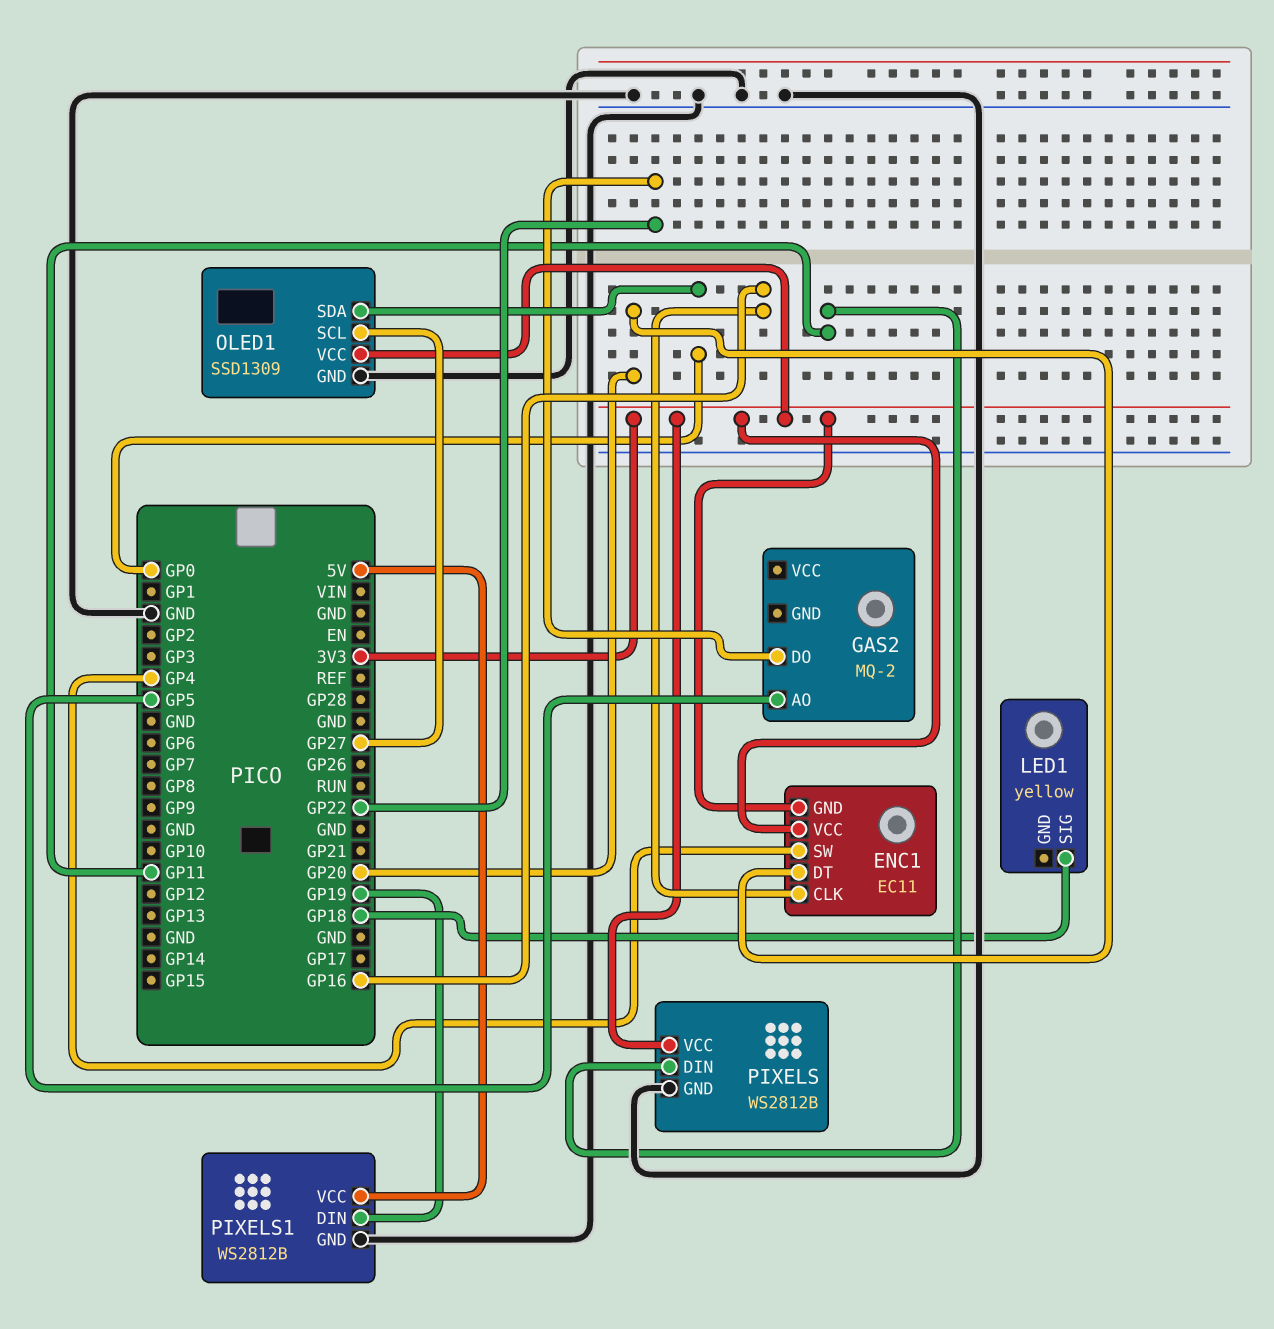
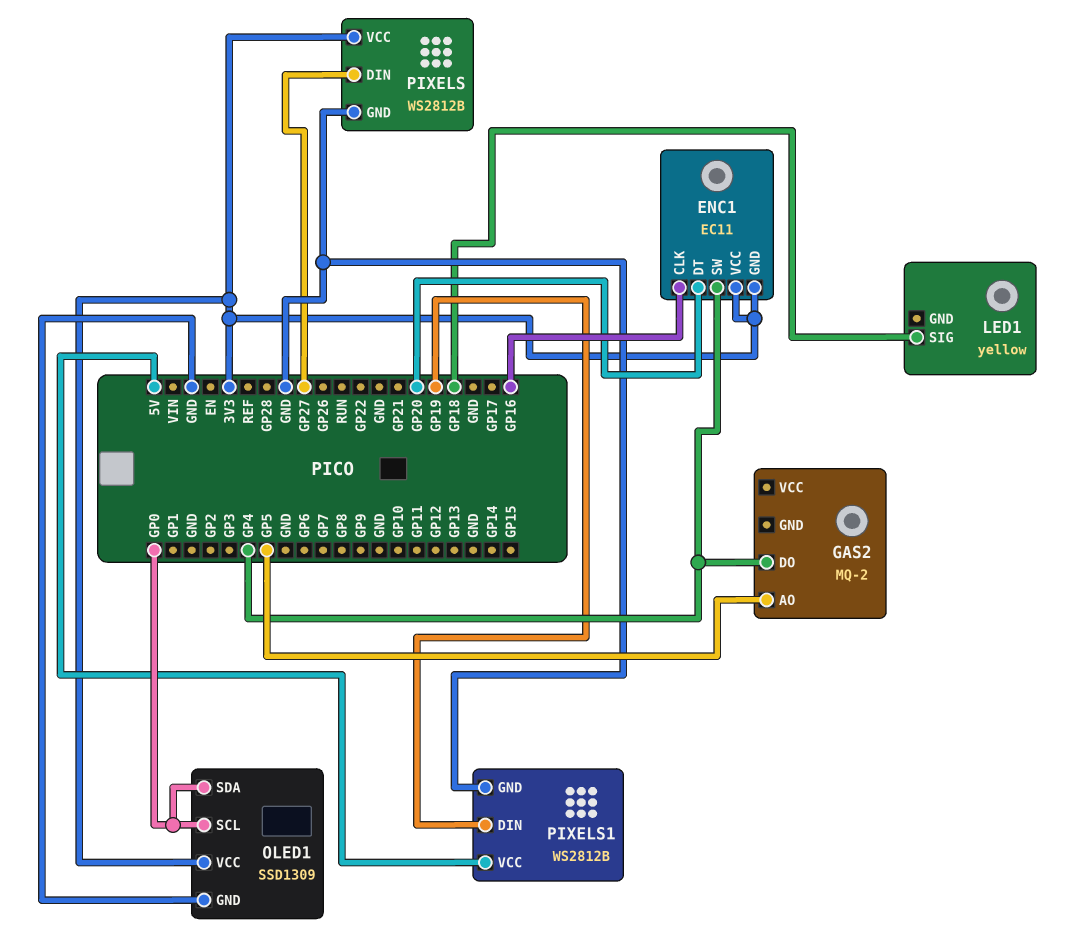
GAS2 pin DO: GP22 -> GP4
OLED1 pin SCL: GP27 -> GP0
PIXELS pin DIN: GP11 -> GP27

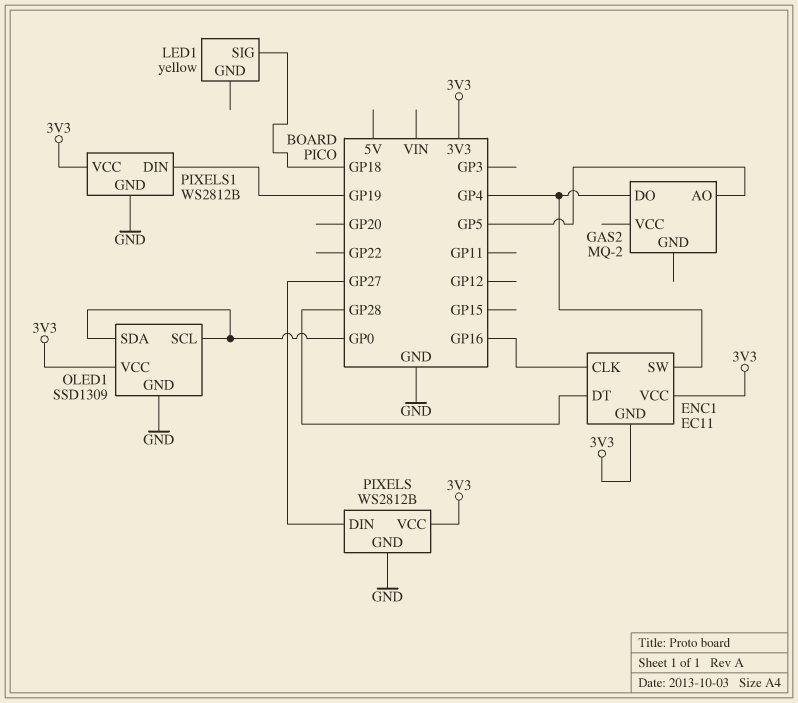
ENC1 pin DT: GP20 -> GP28
PIXELS1 pin VCC: 5V -> 3V3

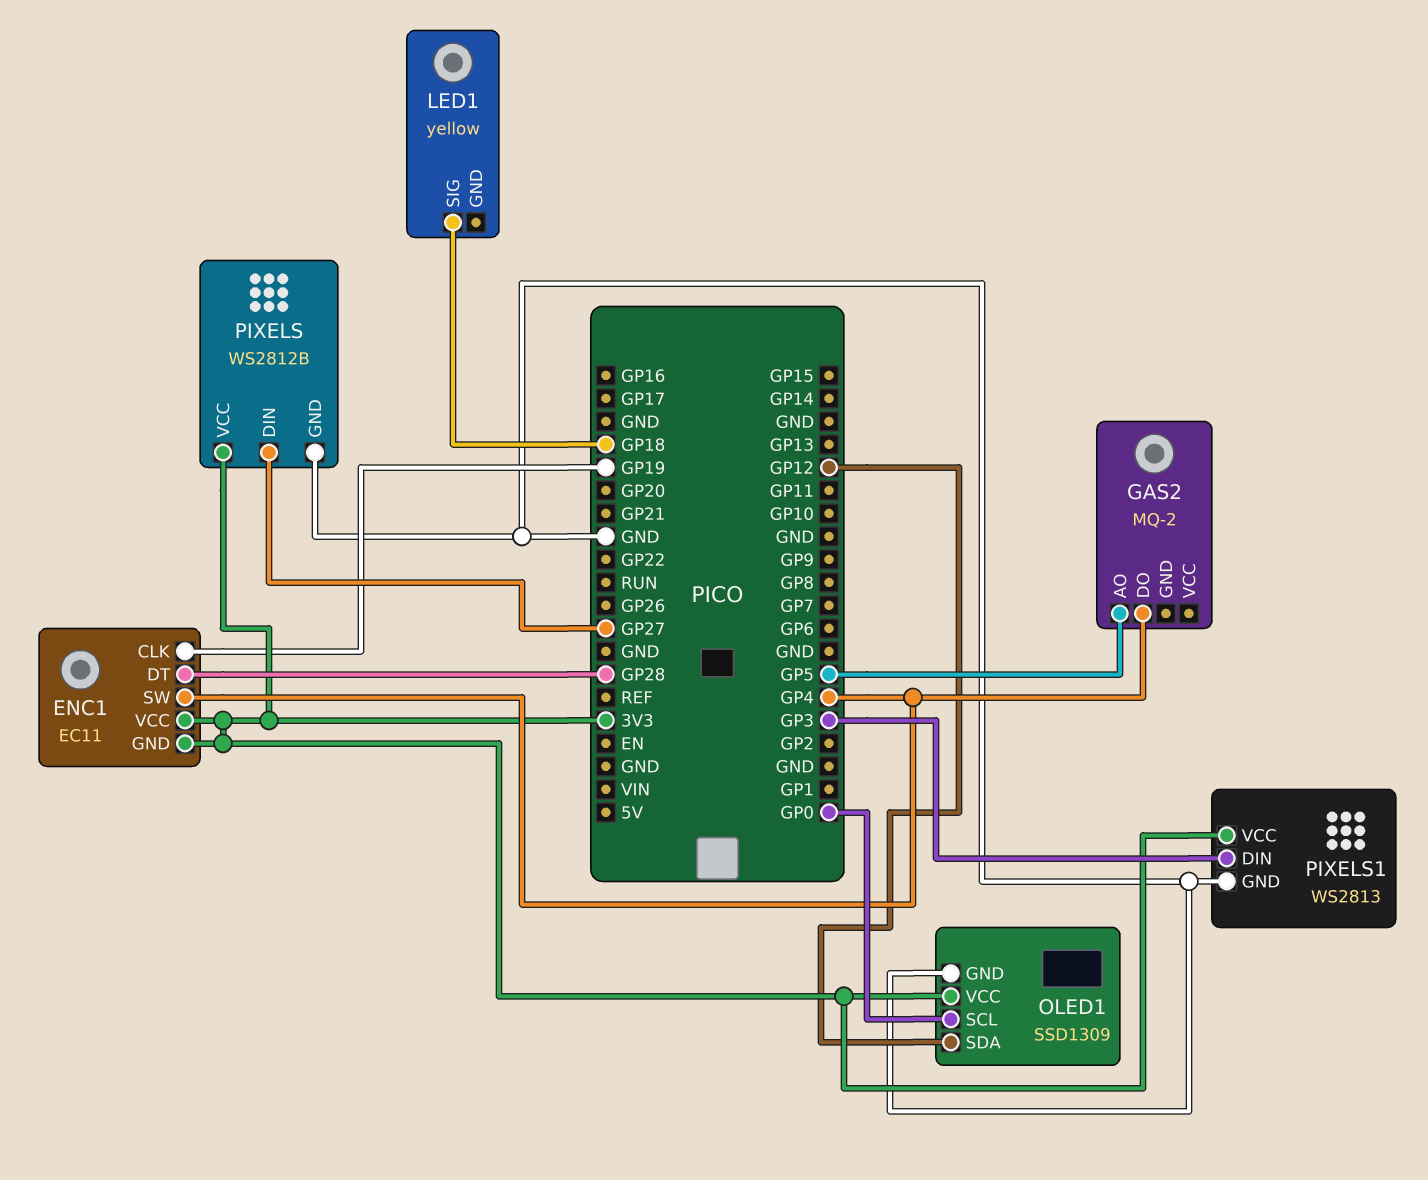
ENC1 pin CLK: GP16 -> GP19
OLED1 pin SDA: GP0 -> GP12
PIXELS1: WS2812B -> WS2813
PIXELS1 pin DIN: GP19 -> GP3

